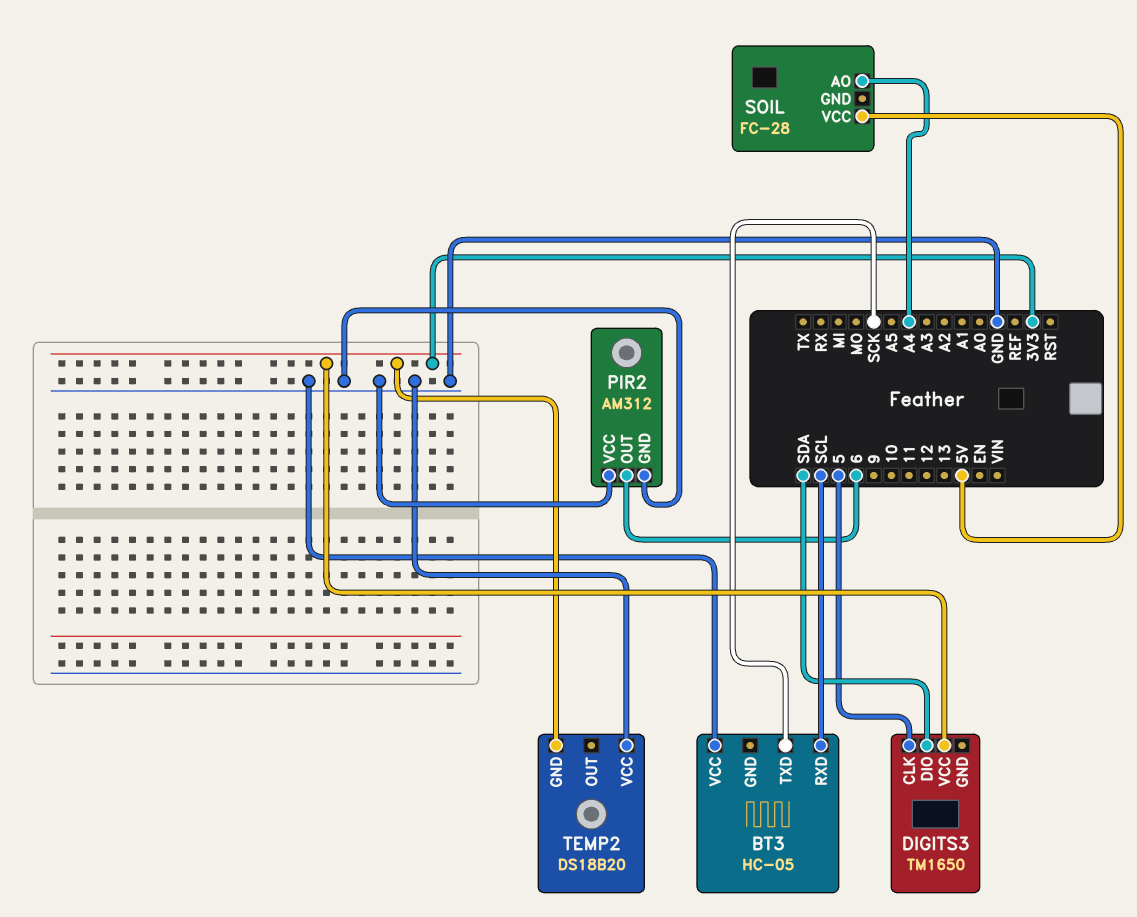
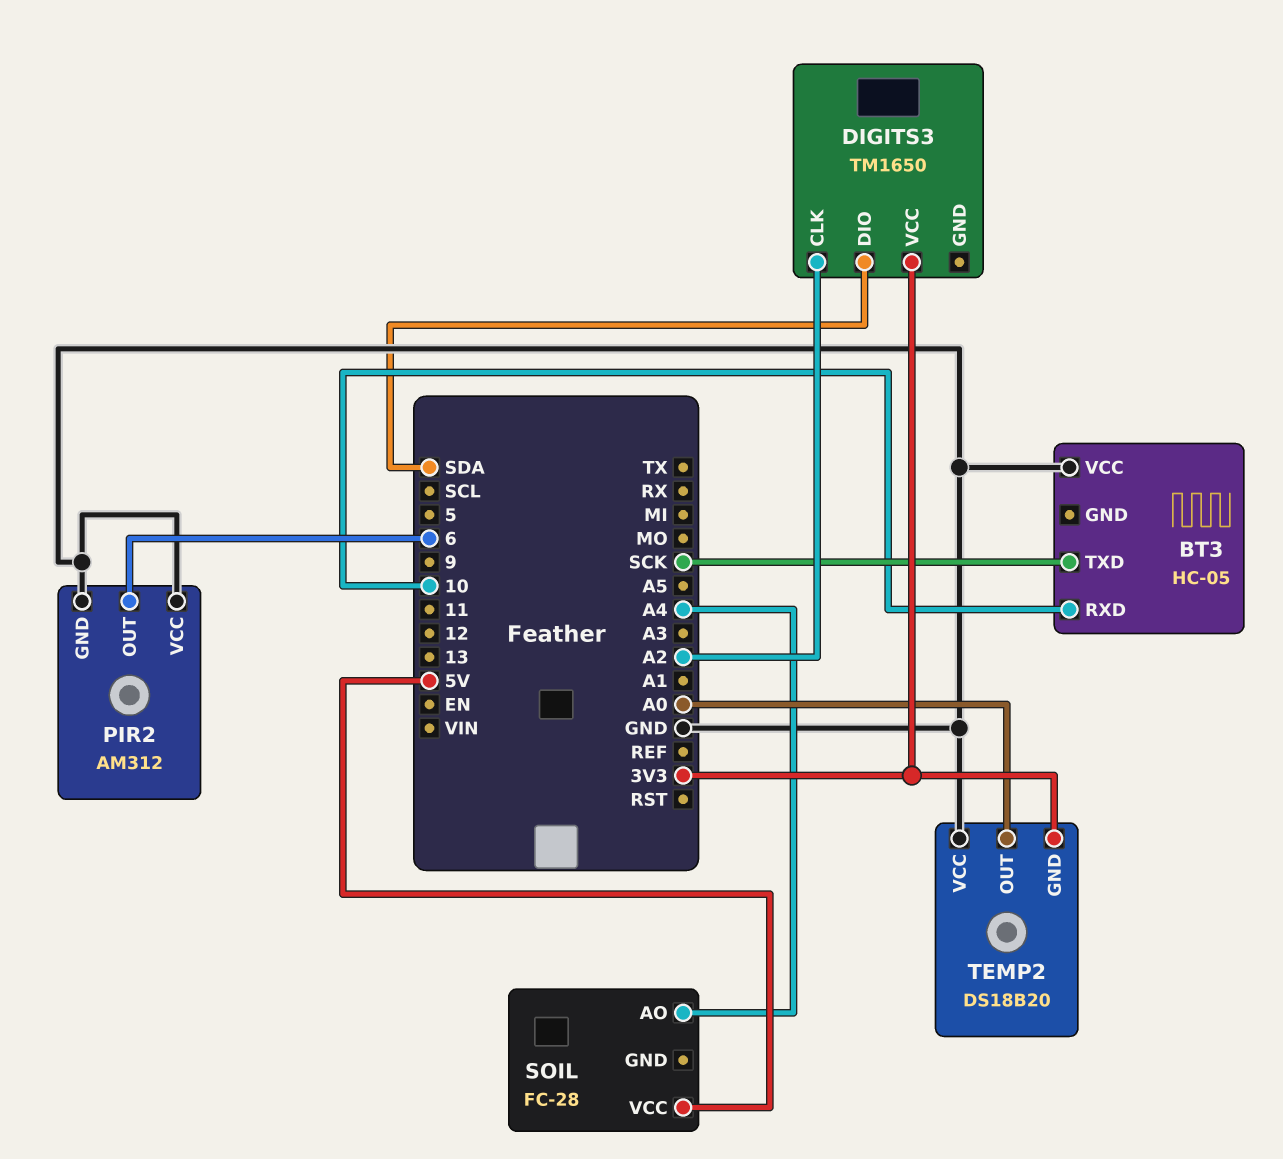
BT3 pin RXD: SCL -> 10
DIGITS3 pin CLK: 5 -> A2
TEMP2 pin OUT: none -> A0

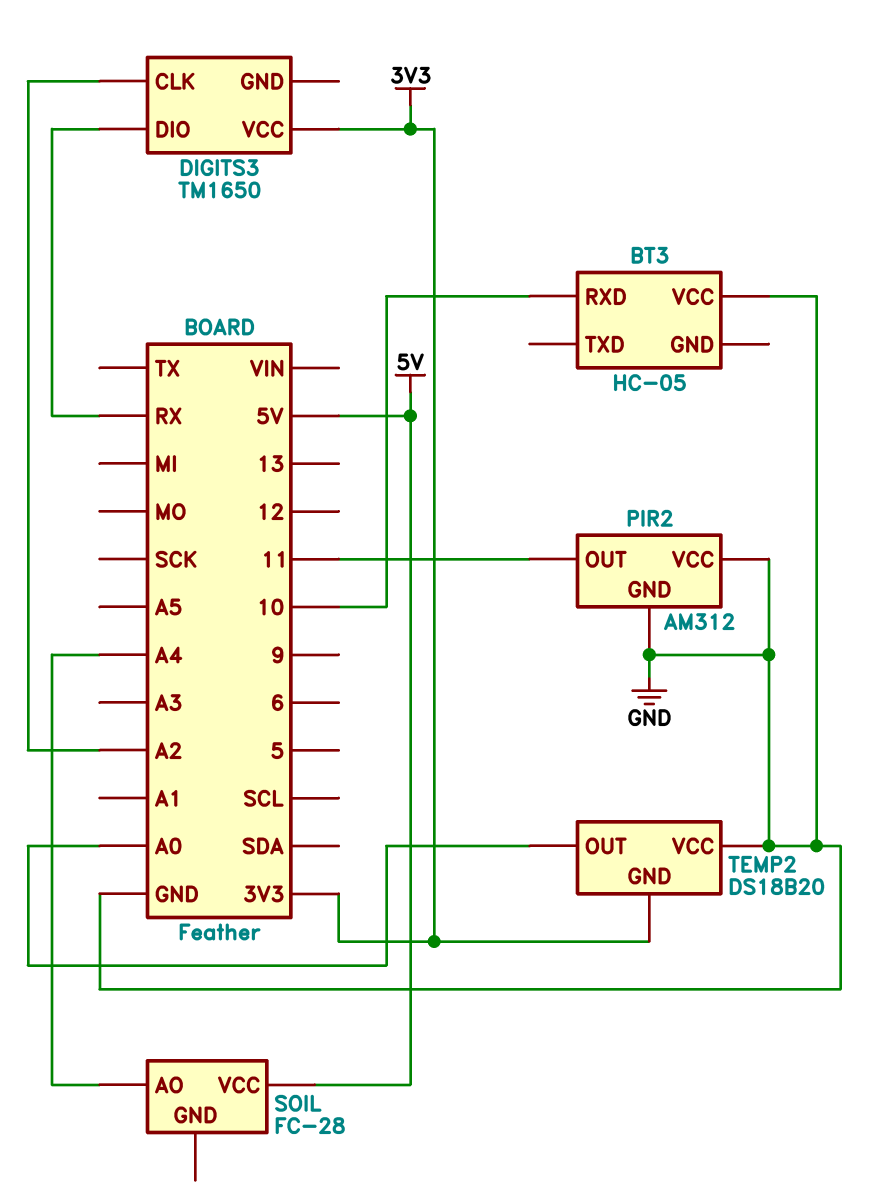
BT3 pin TXD: SCK -> none
DIGITS3 pin DIO: SDA -> RX
PIR2 pin OUT: 6 -> 11

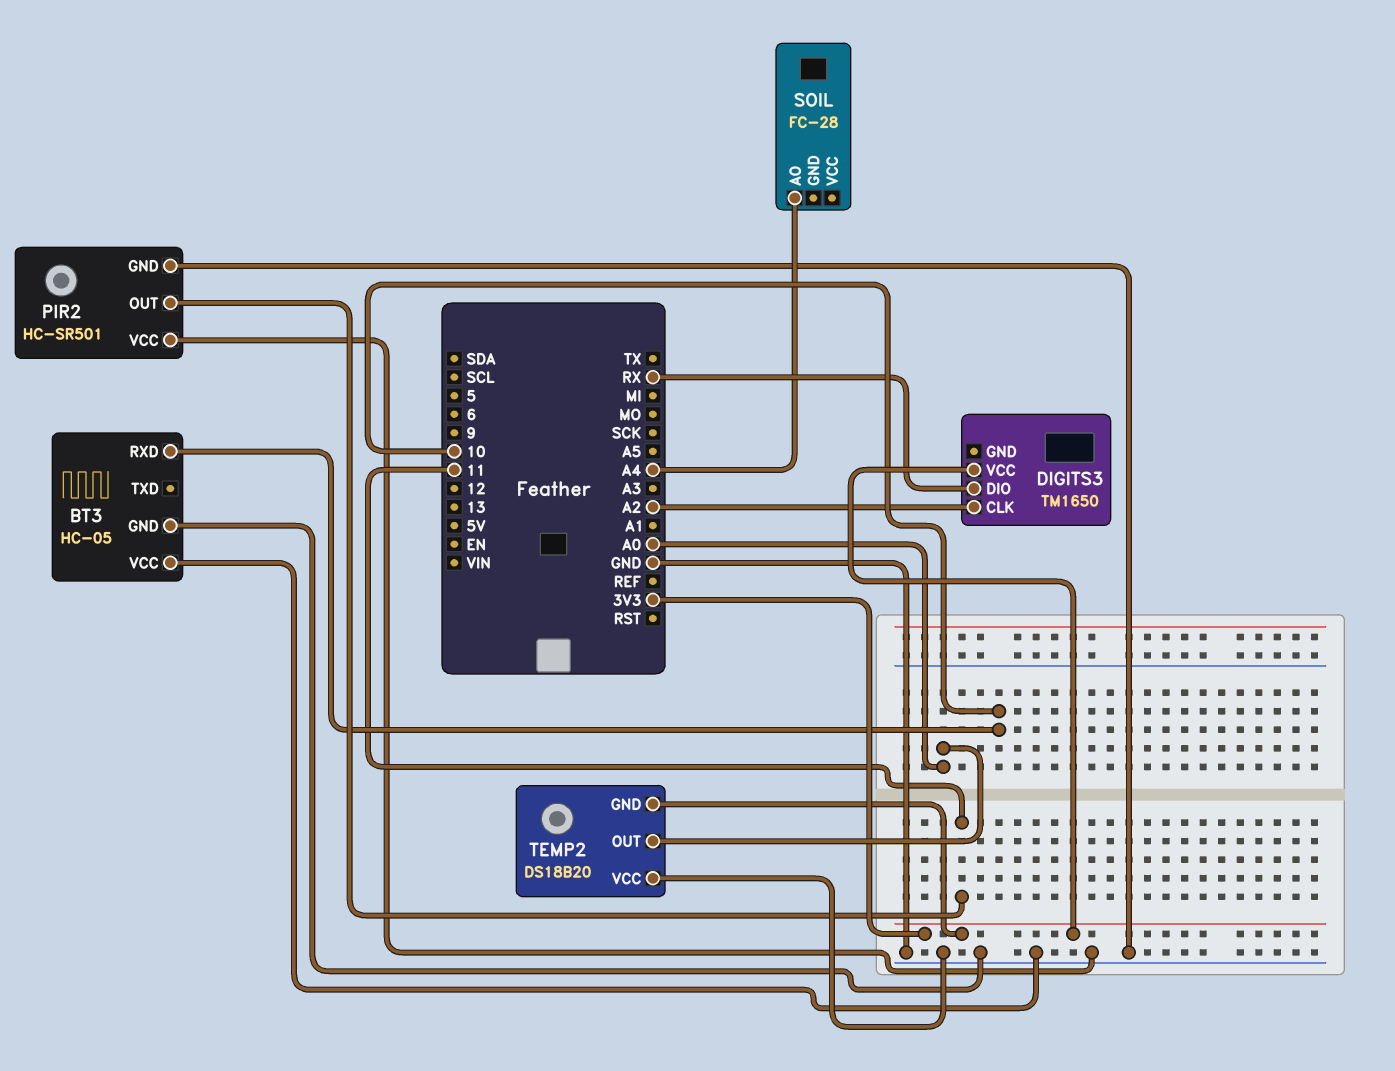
BT3 pin GND: none -> GND
PIR2: AM312 -> HC-SR501
SOIL pin VCC: 5V -> none

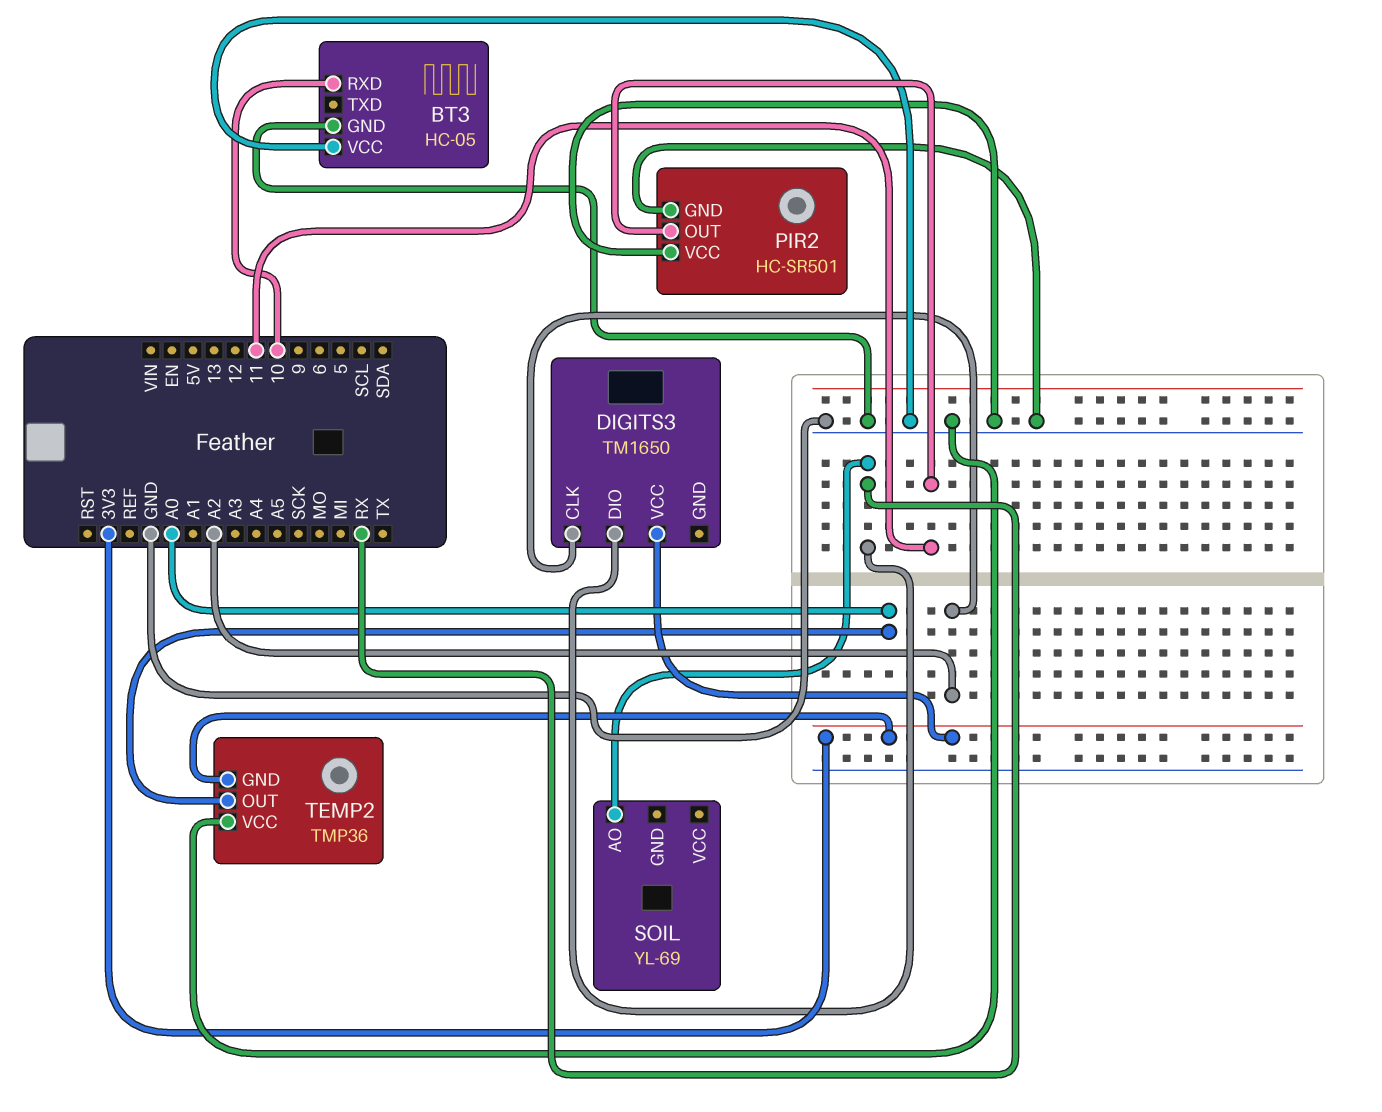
SOIL: FC-28 -> YL-69
SOIL pin AO: A4 -> RX
TEMP2: DS18B20 -> TMP36

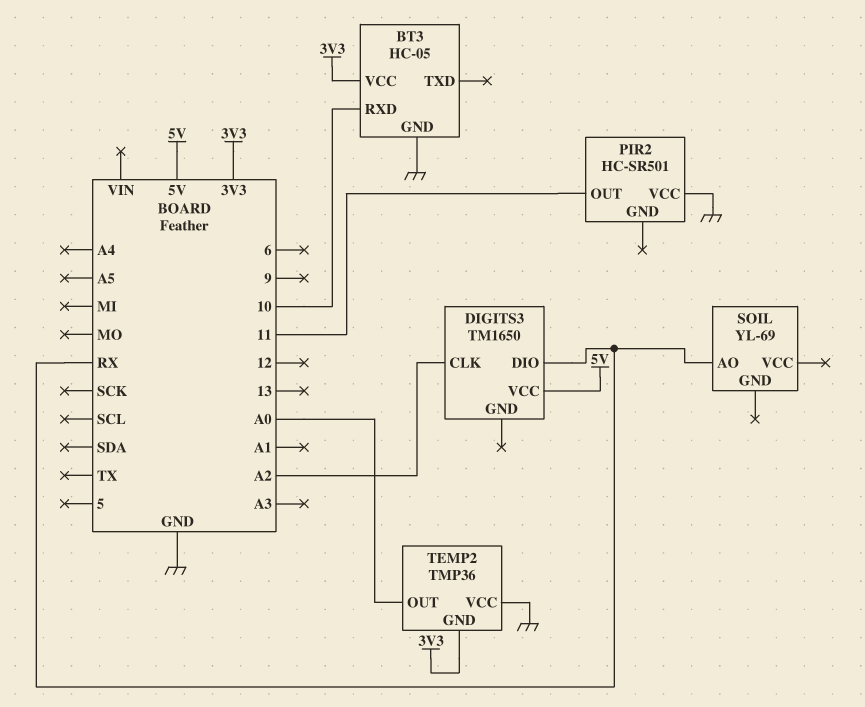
BT3 pin VCC: GND -> 3V3
DIGITS3 pin VCC: 3V3 -> 5V
PIR2 pin GND: GND -> none

